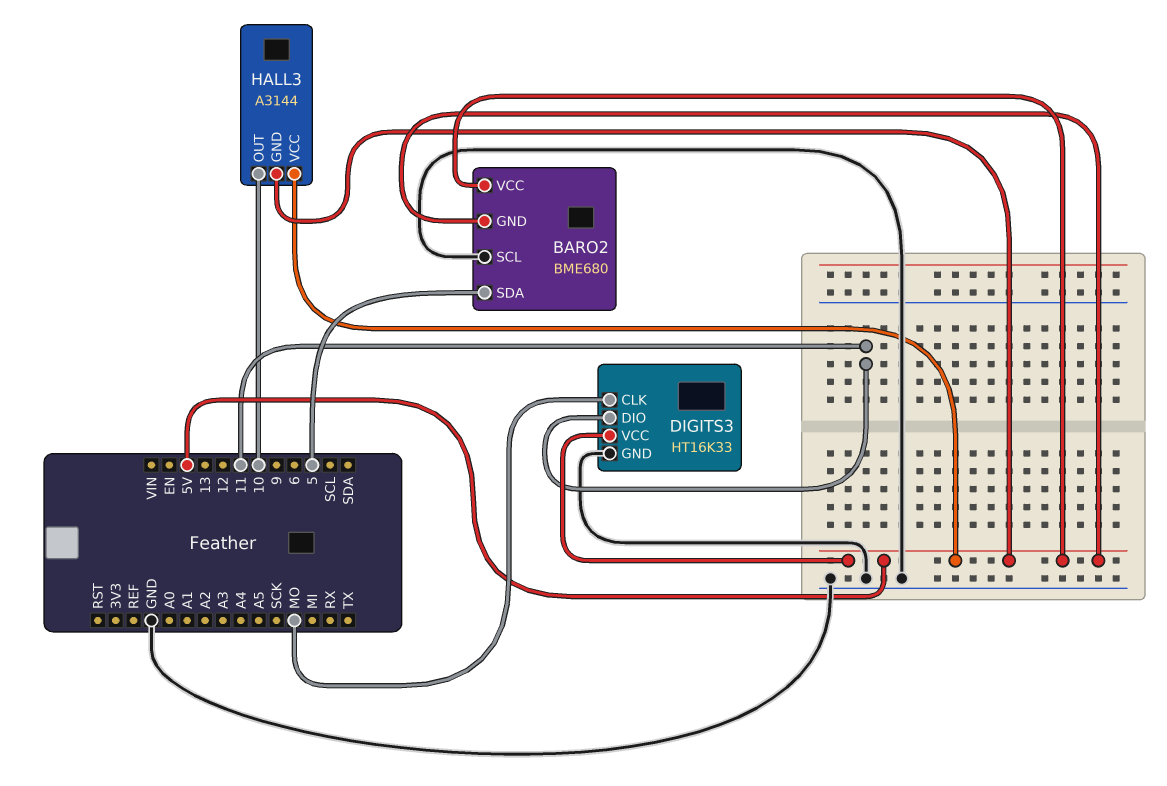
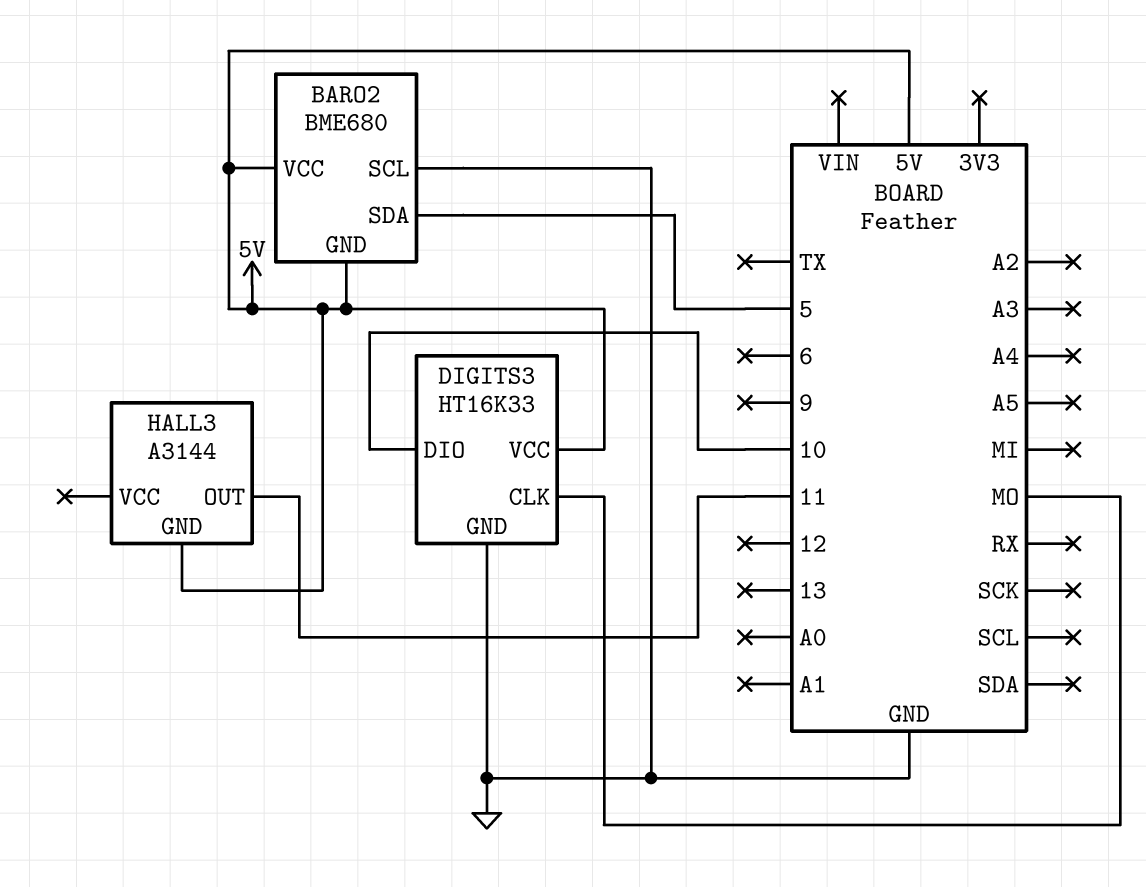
DIGITS3 pin DIO: 11 -> 10
HALL3 pin OUT: 10 -> 11
HALL3 pin VCC: 5V -> none

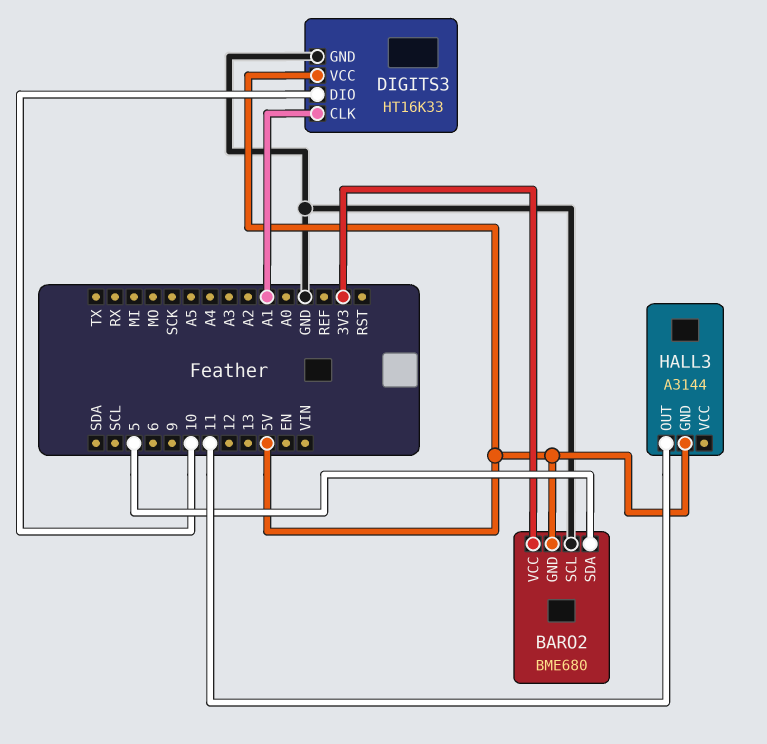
BARO2 pin VCC: 5V -> 3V3
DIGITS3 pin CLK: MO -> A1

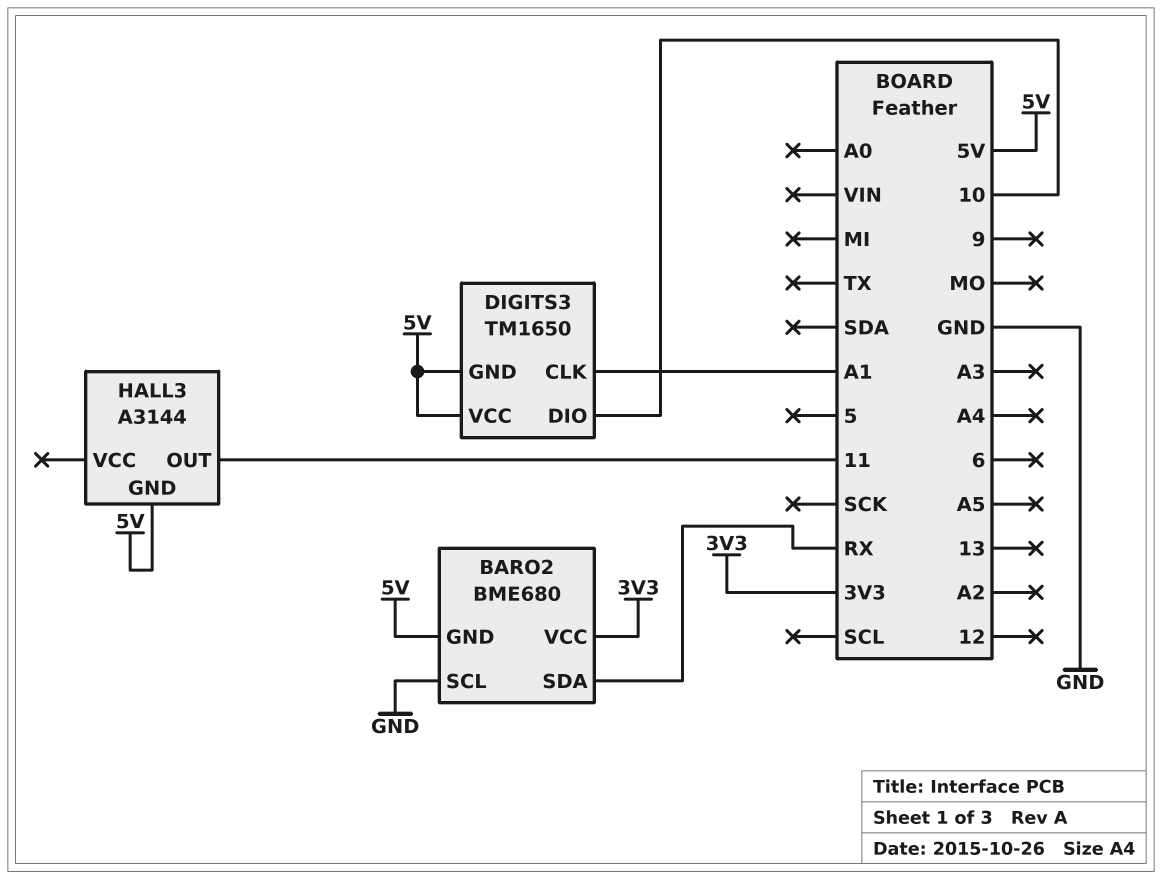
BARO2 pin SDA: 5 -> RX
DIGITS3: HT16K33 -> TM1650
DIGITS3 pin GND: GND -> 5V

